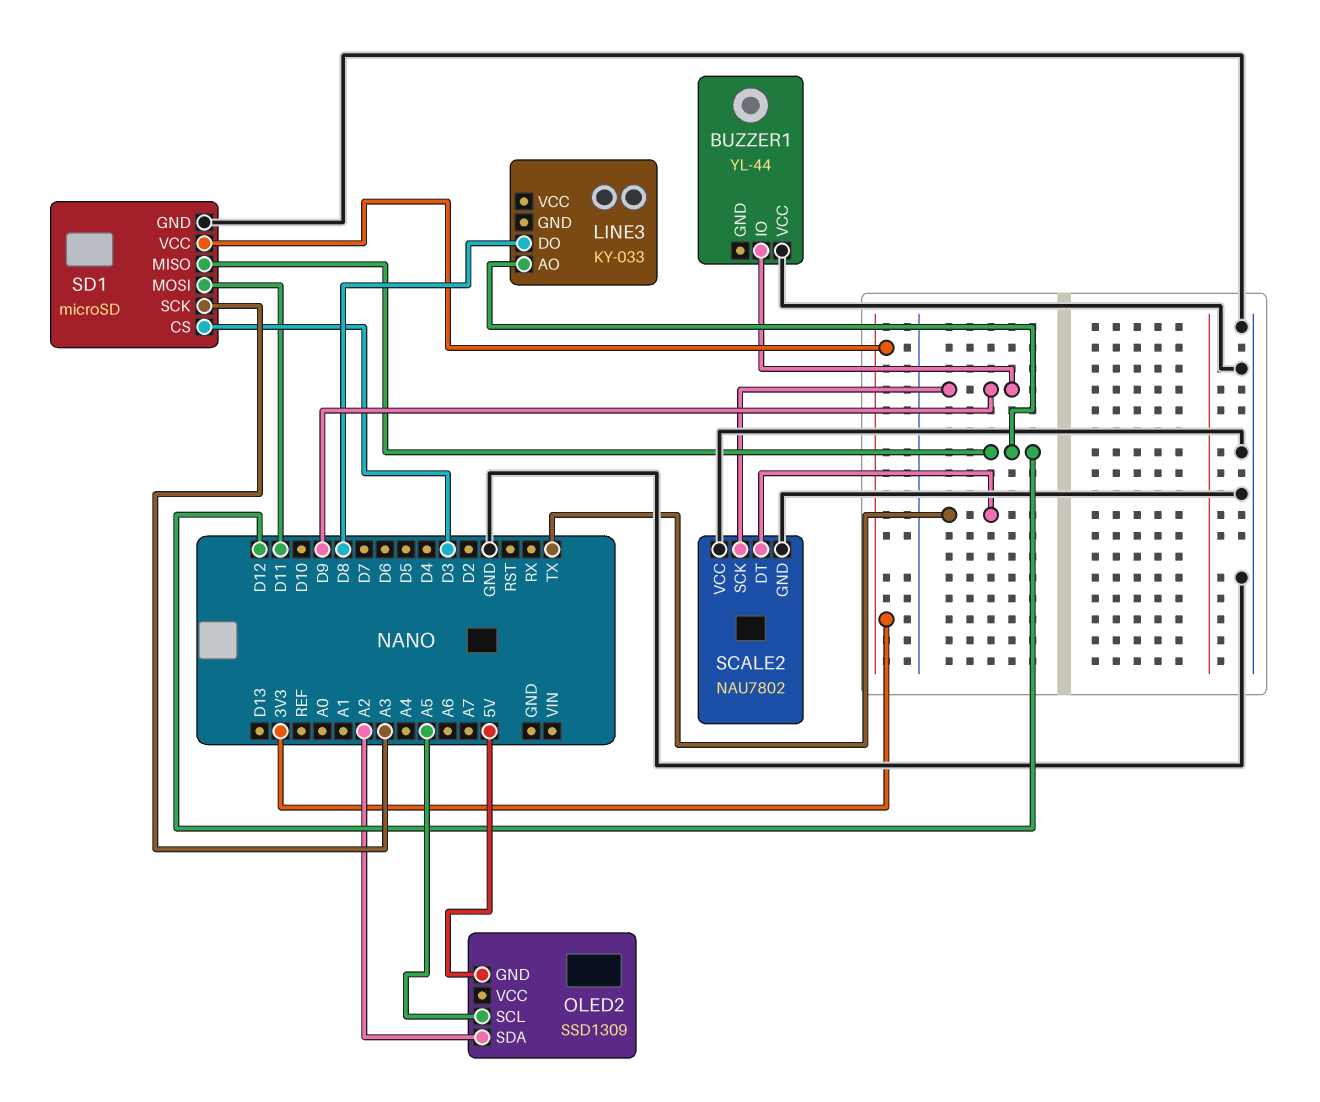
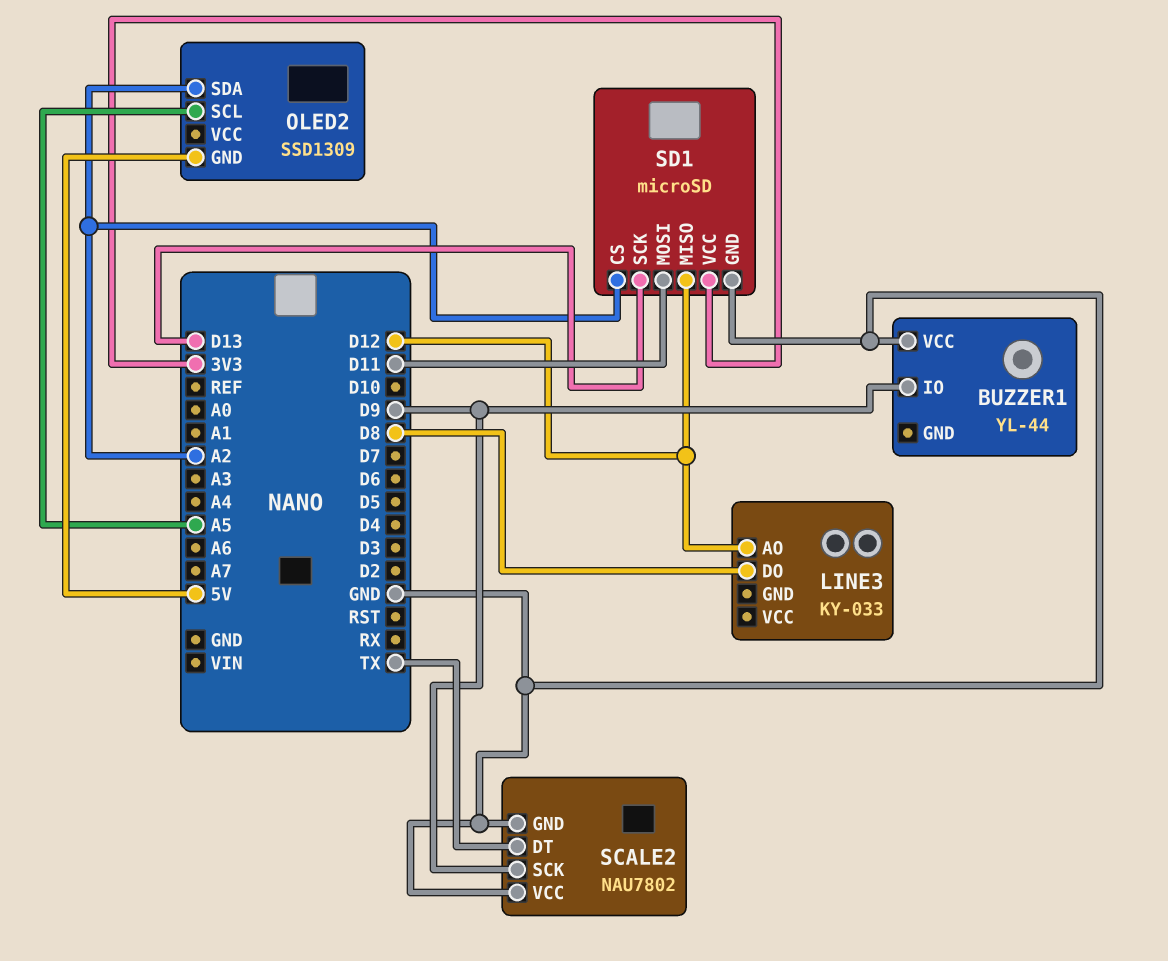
SD1 pin CS: D3 -> A2
SD1 pin SCK: A3 -> D13

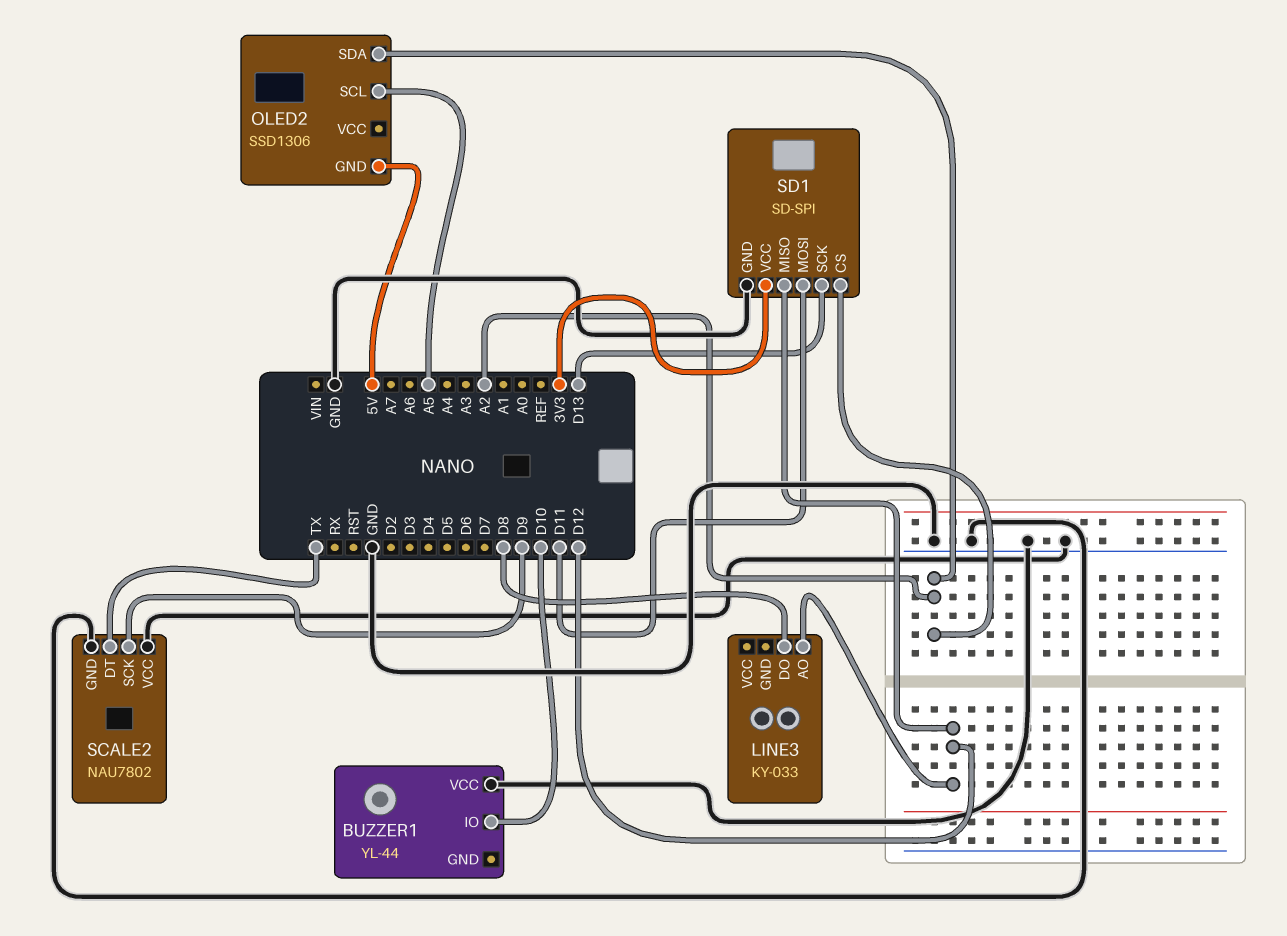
BUZZER1 pin IO: D9 -> D10
OLED2: SSD1309 -> SSD1306
SD1: microSD -> SD-SPI

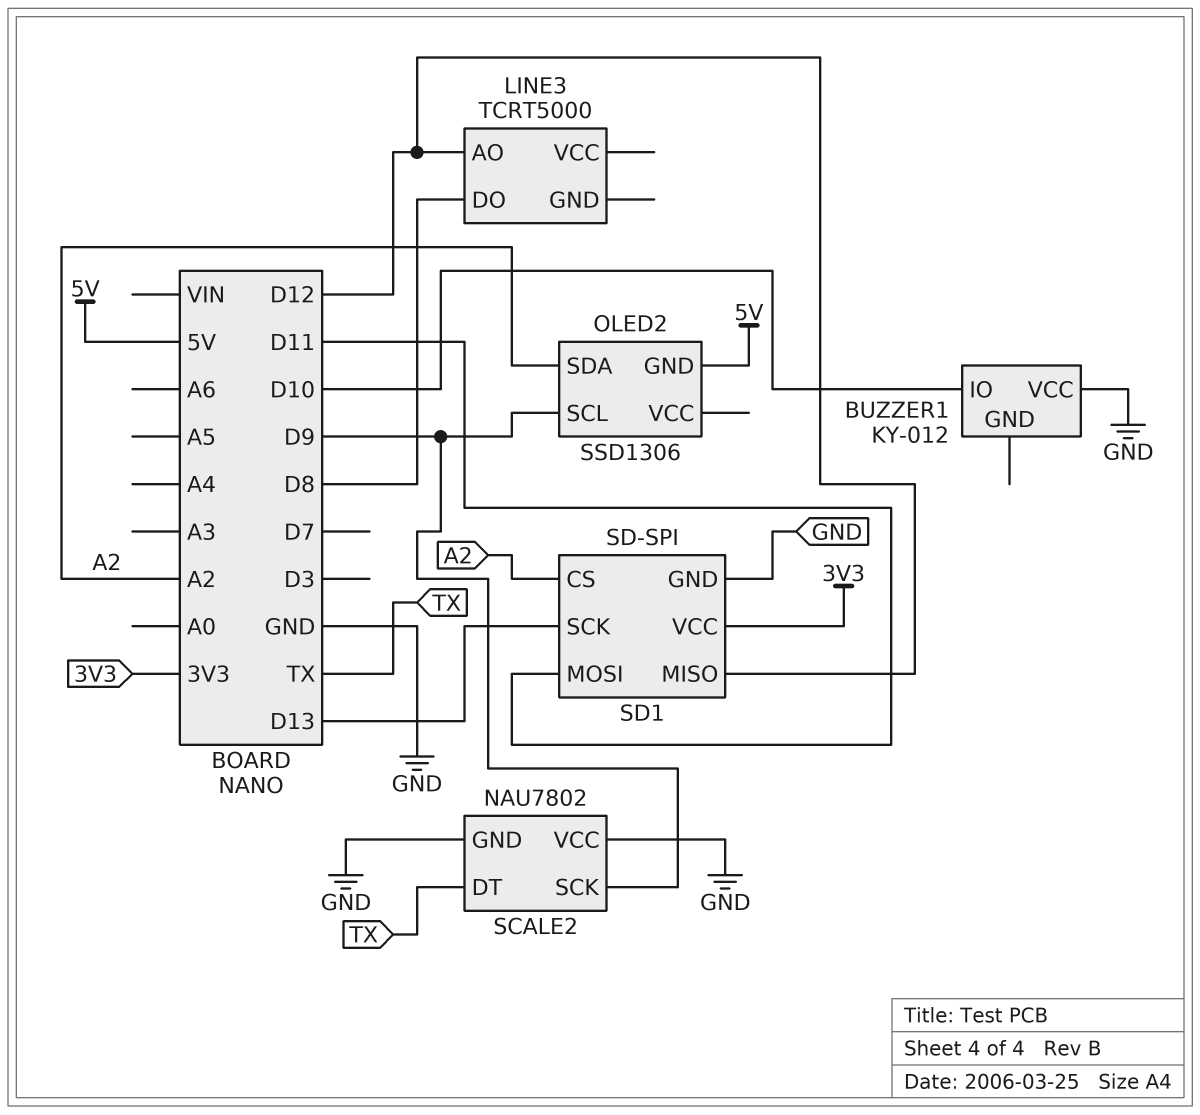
BUZZER1: YL-44 -> KY-012
LINE3: KY-033 -> TCRT5000
OLED2 pin SCL: A5 -> D9

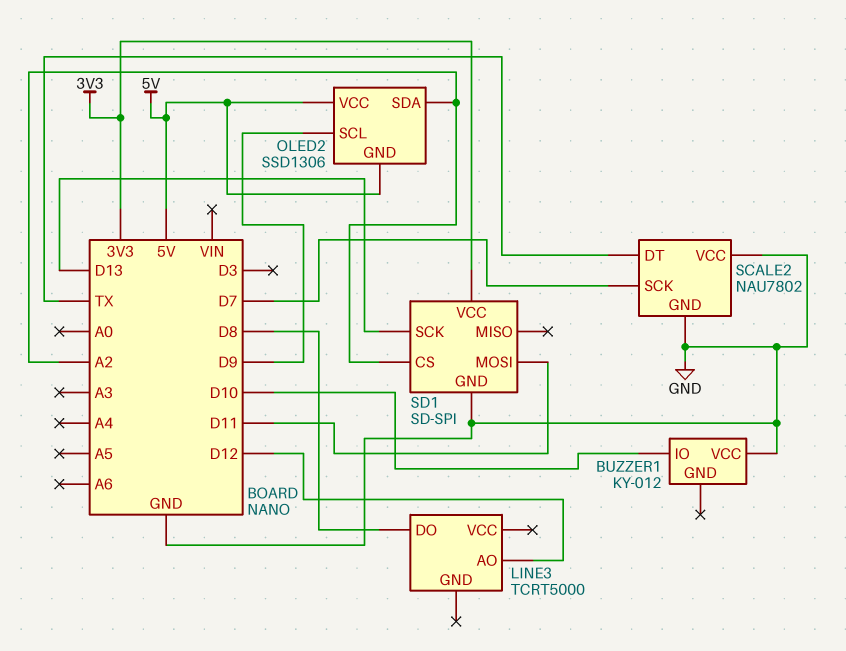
OLED2 pin VCC: none -> 5V
SCALE2 pin SCK: D9 -> D7
SD1 pin MISO: D12 -> none

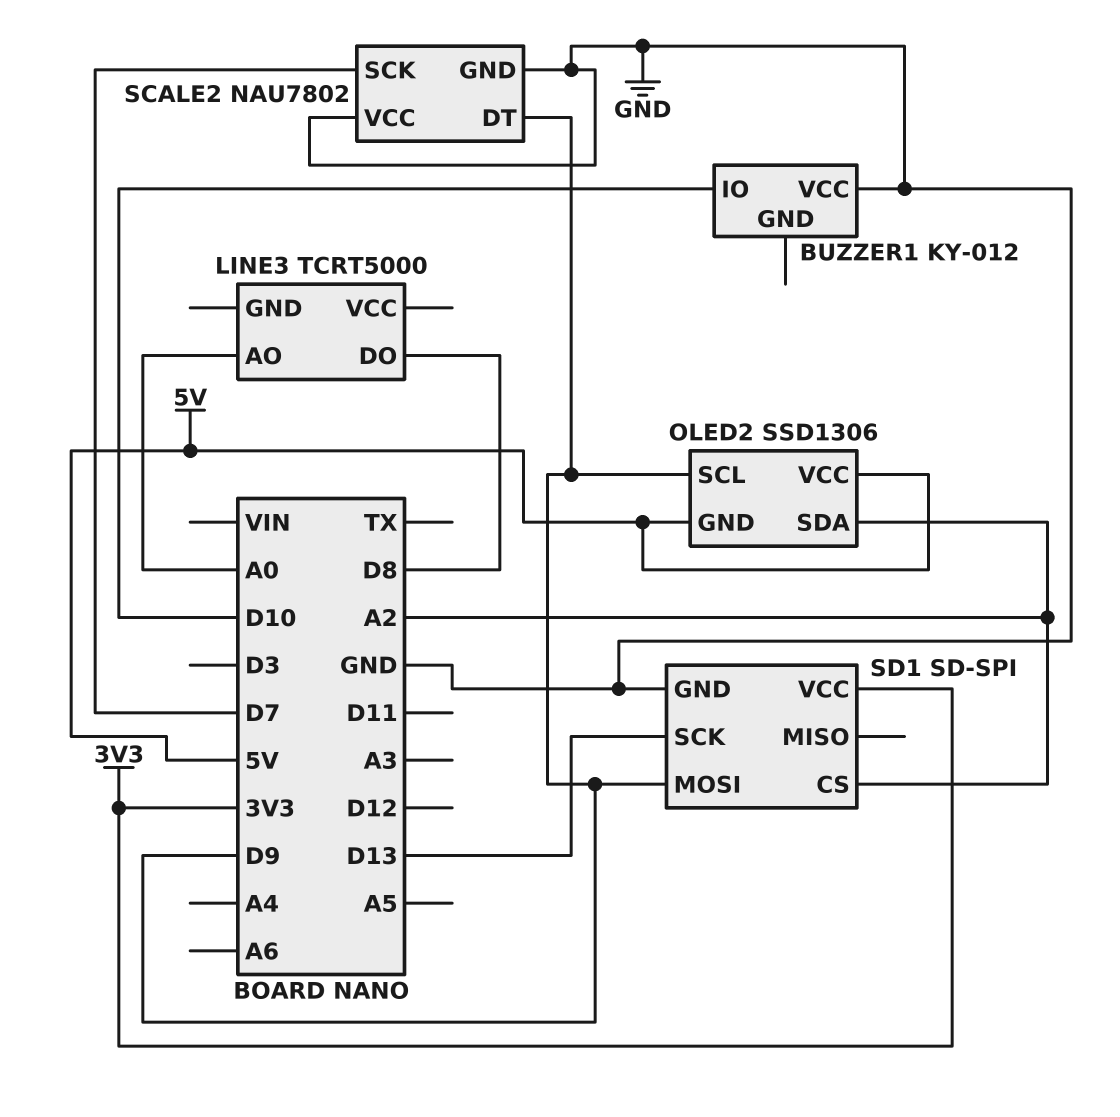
LINE3 pin AO: D12 -> A0
SCALE2 pin DT: TX -> D9
SD1 pin MOSI: D11 -> D9

